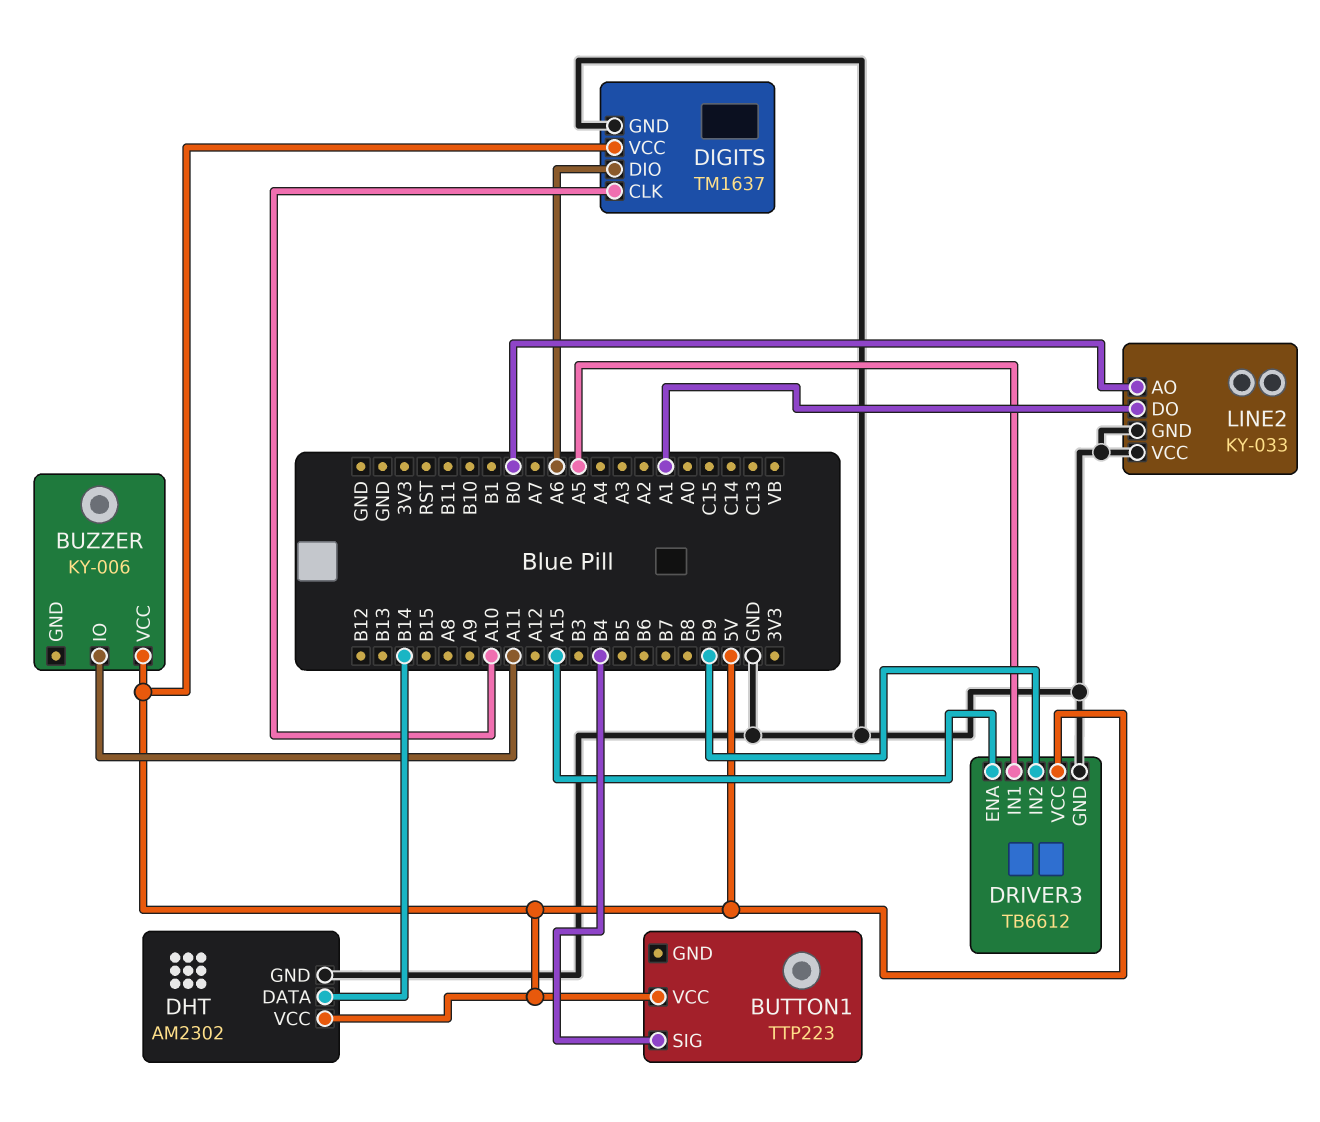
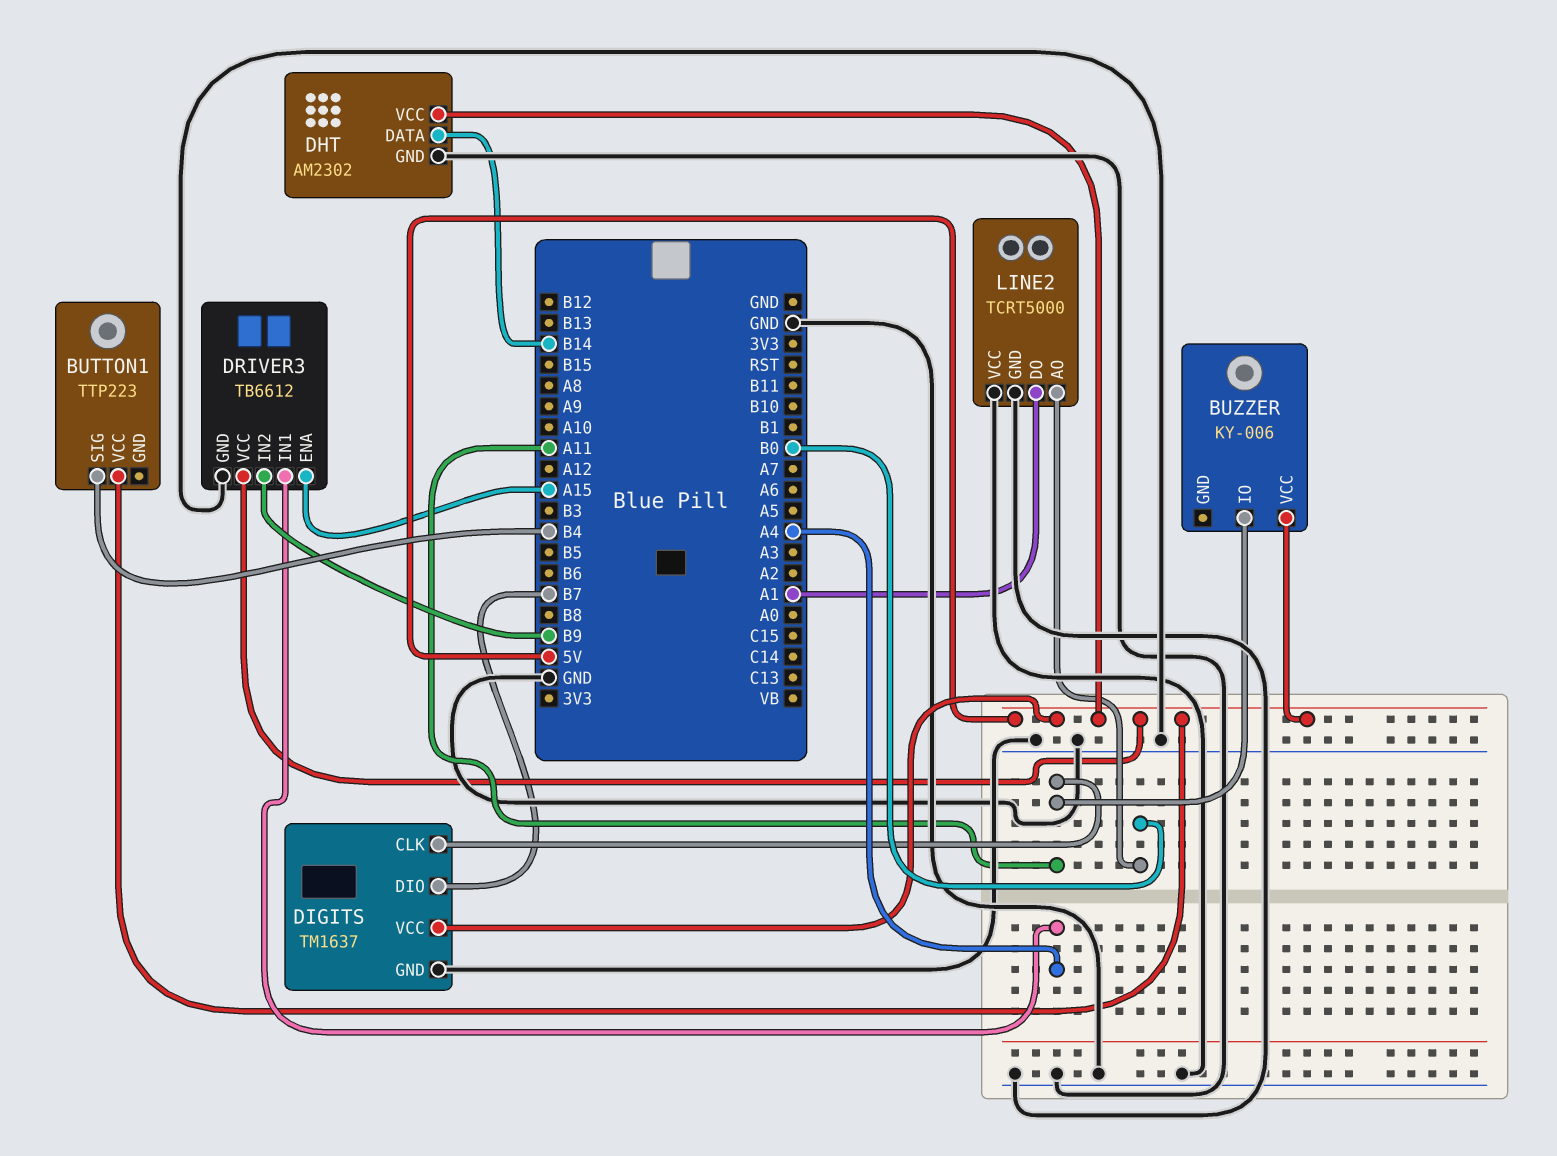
DIGITS pin CLK: A10 -> A11
DIGITS pin DIO: A6 -> B7
DRIVER3 pin IN1: A5 -> A4
LINE2: KY-033 -> TCRT5000

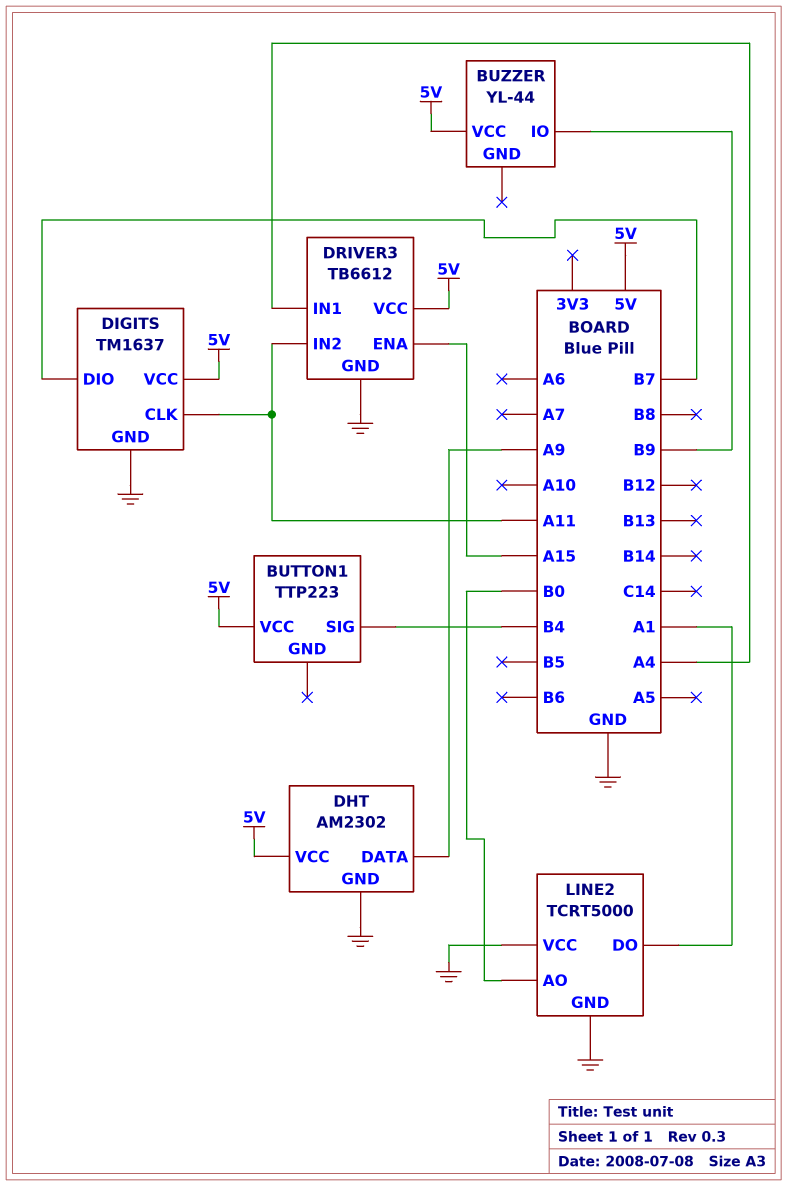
BUZZER: KY-006 -> YL-44
BUZZER pin IO: A11 -> B9
DHT pin DATA: B14 -> A9
DRIVER3 pin IN2: B9 -> A11

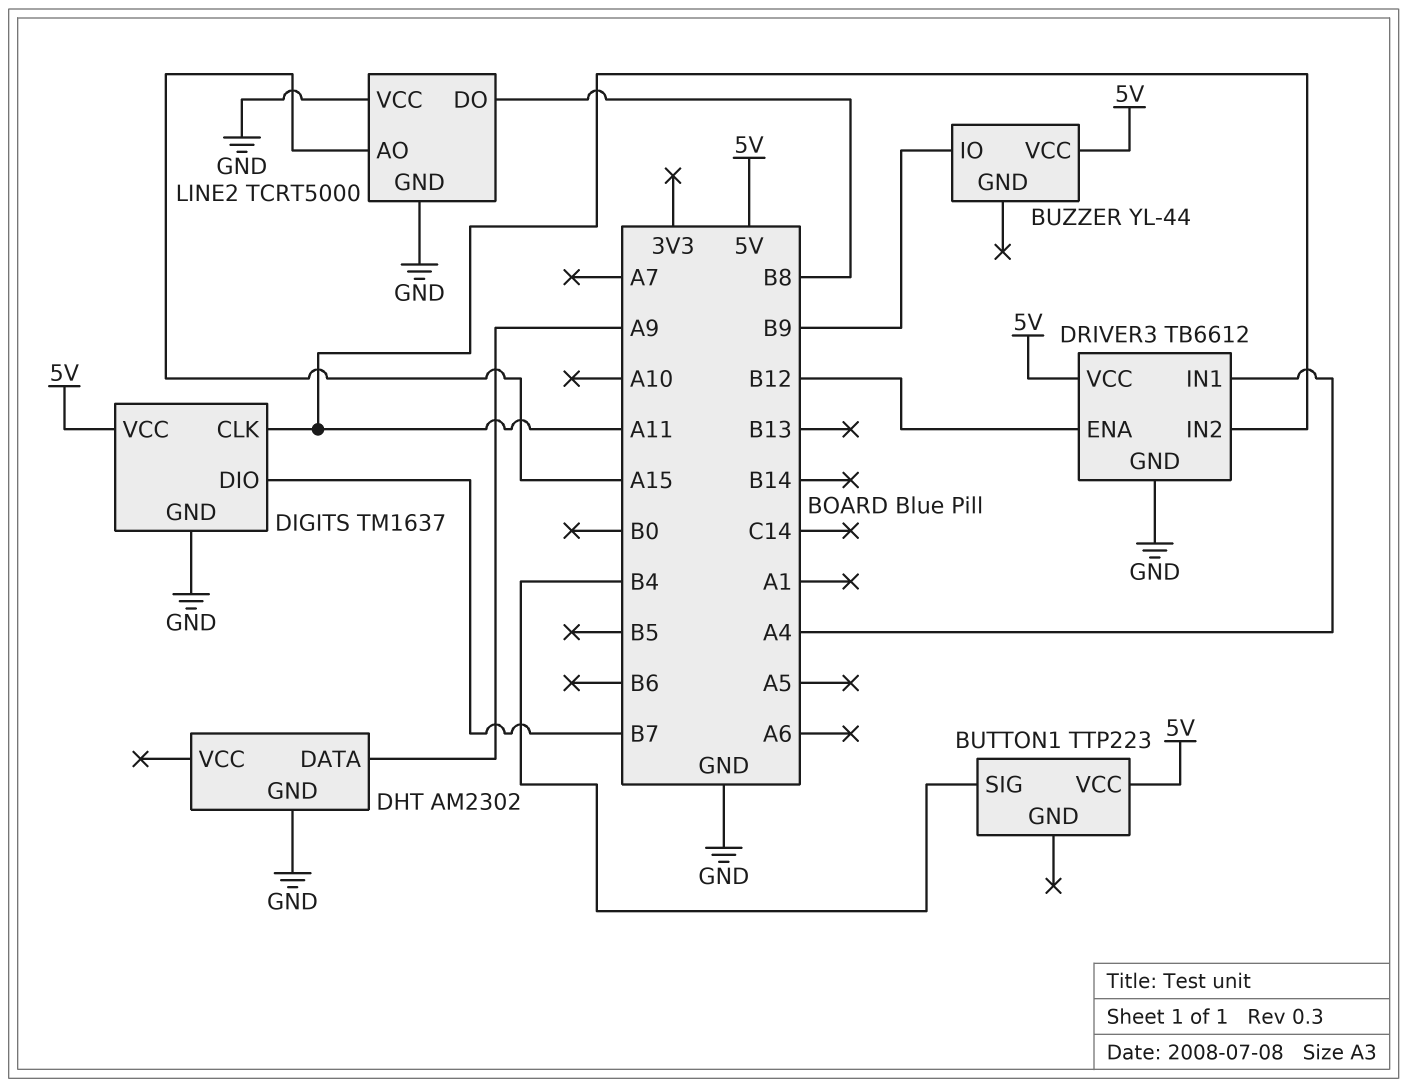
DHT pin VCC: 5V -> none
DRIVER3 pin ENA: A15 -> B12
LINE2 pin AO: B0 -> A15
LINE2 pin DO: A1 -> B8

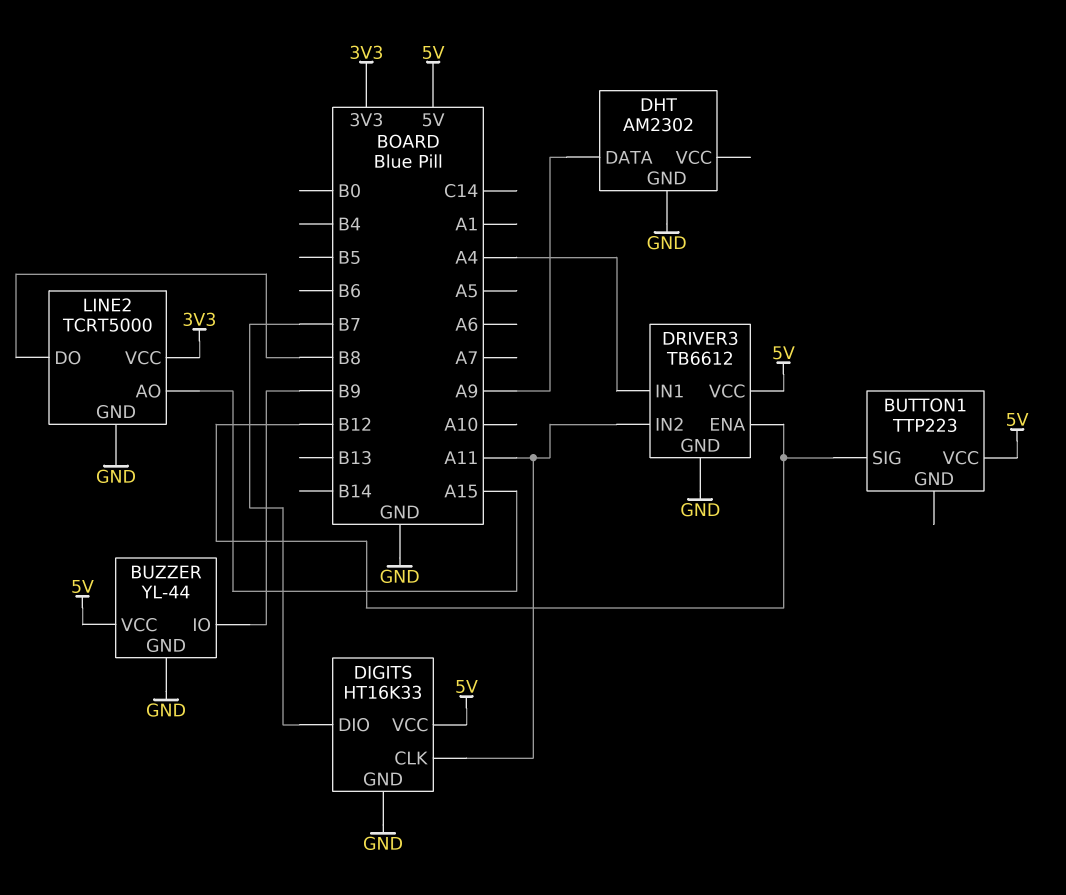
BUTTON1 pin SIG: B4 -> B12
BUZZER pin GND: none -> GND
DIGITS: TM1637 -> HT16K33
LINE2 pin VCC: GND -> 3V3

